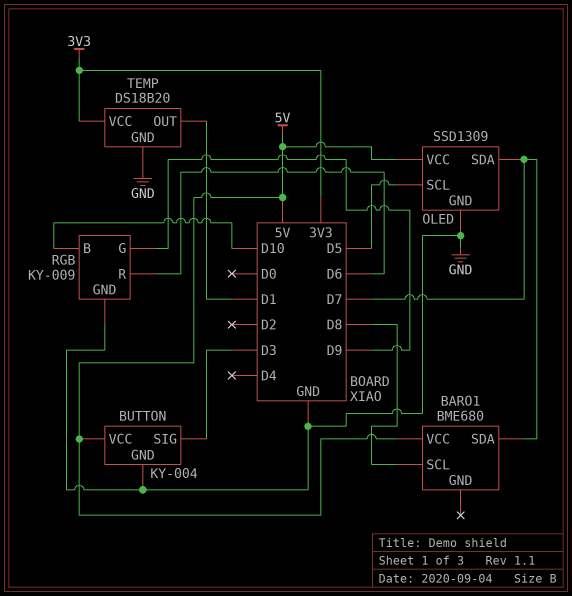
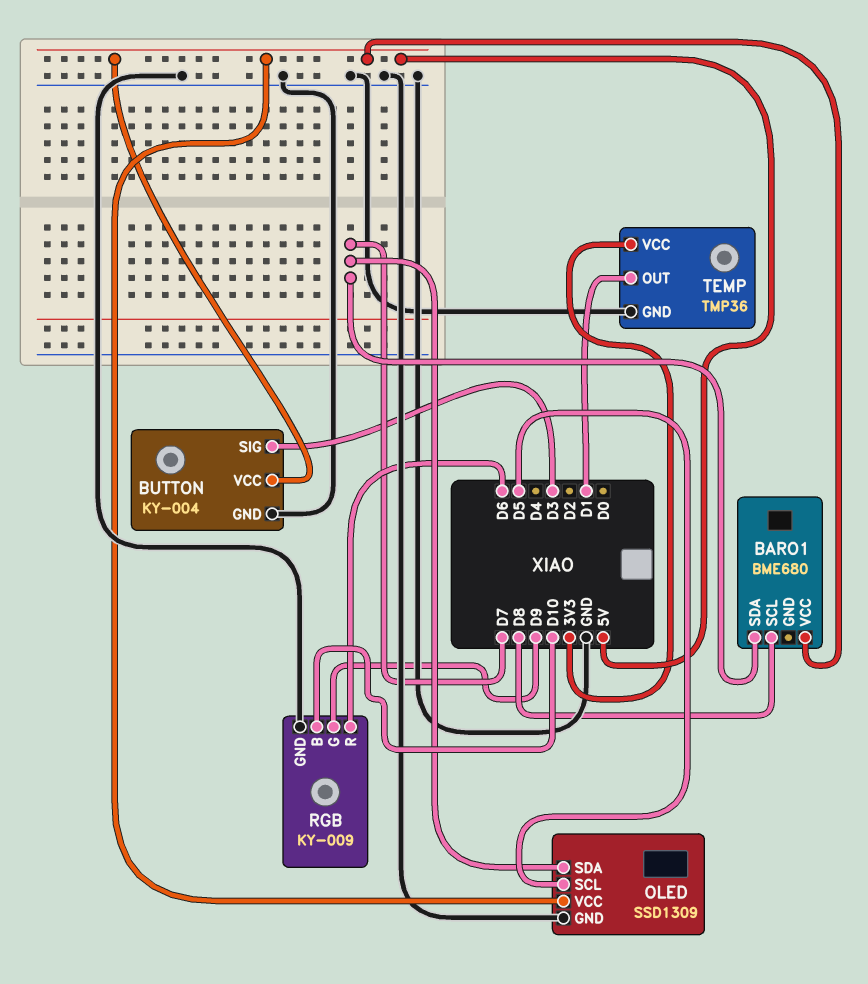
TEMP: DS18B20 -> TMP36

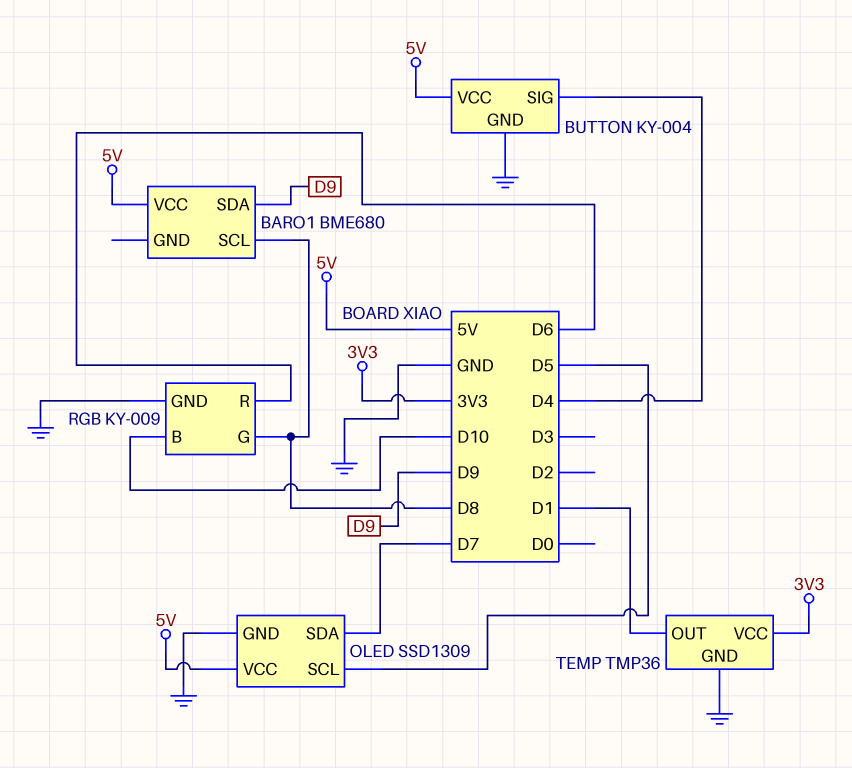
BARO1 pin SDA: D7 -> D9
BUTTON pin SIG: D3 -> D4
RGB pin G: D9 -> D8

